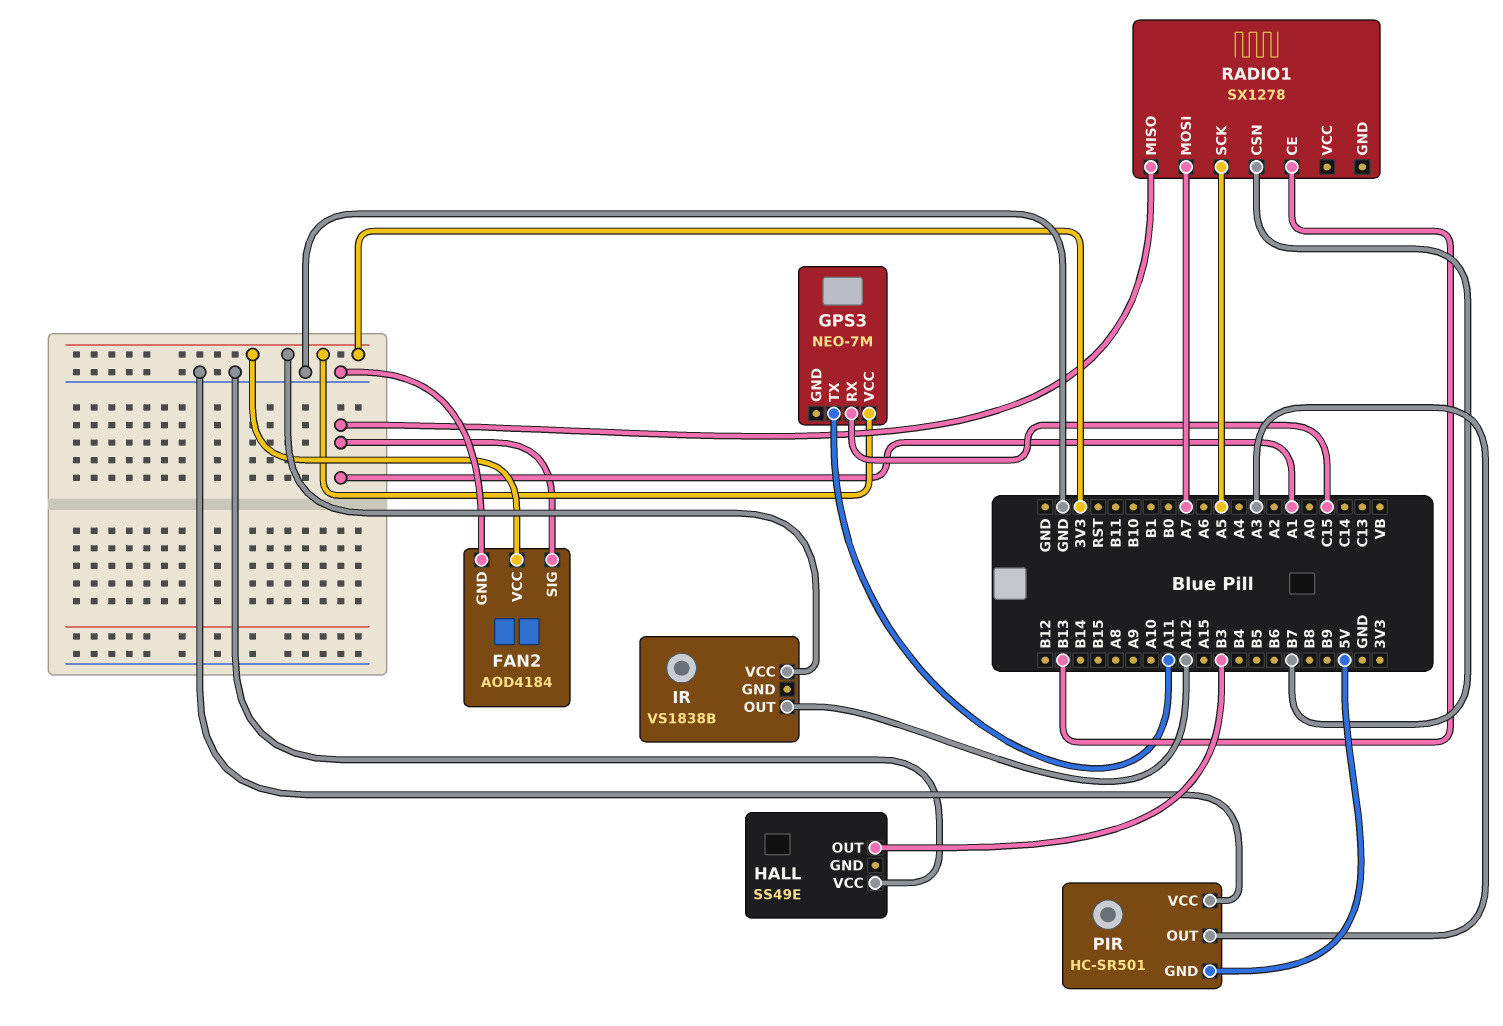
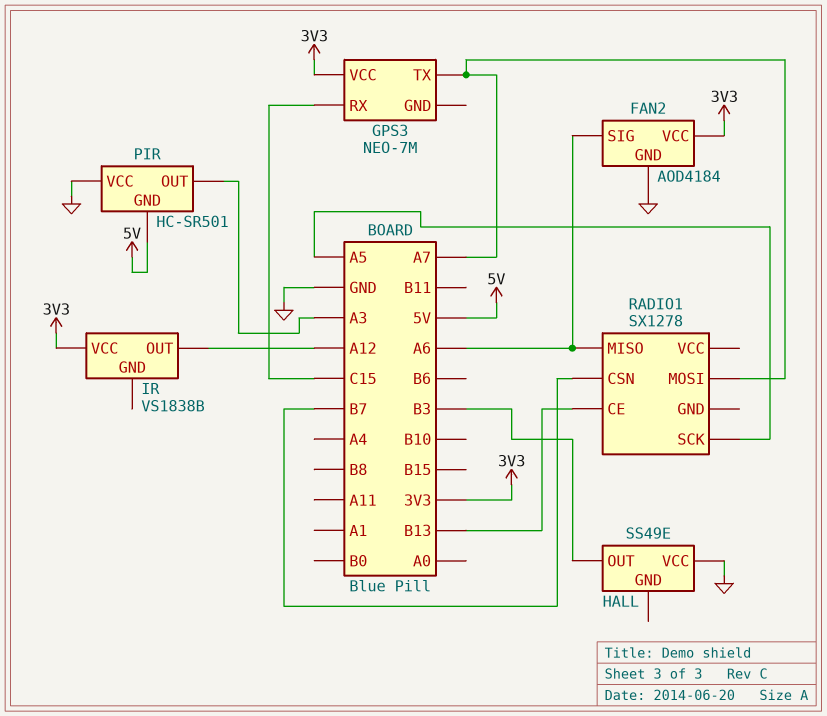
FAN2 pin SIG: A1 -> A6
GPS3 pin TX: A11 -> A7
RADIO1 pin MISO: A1 -> A6

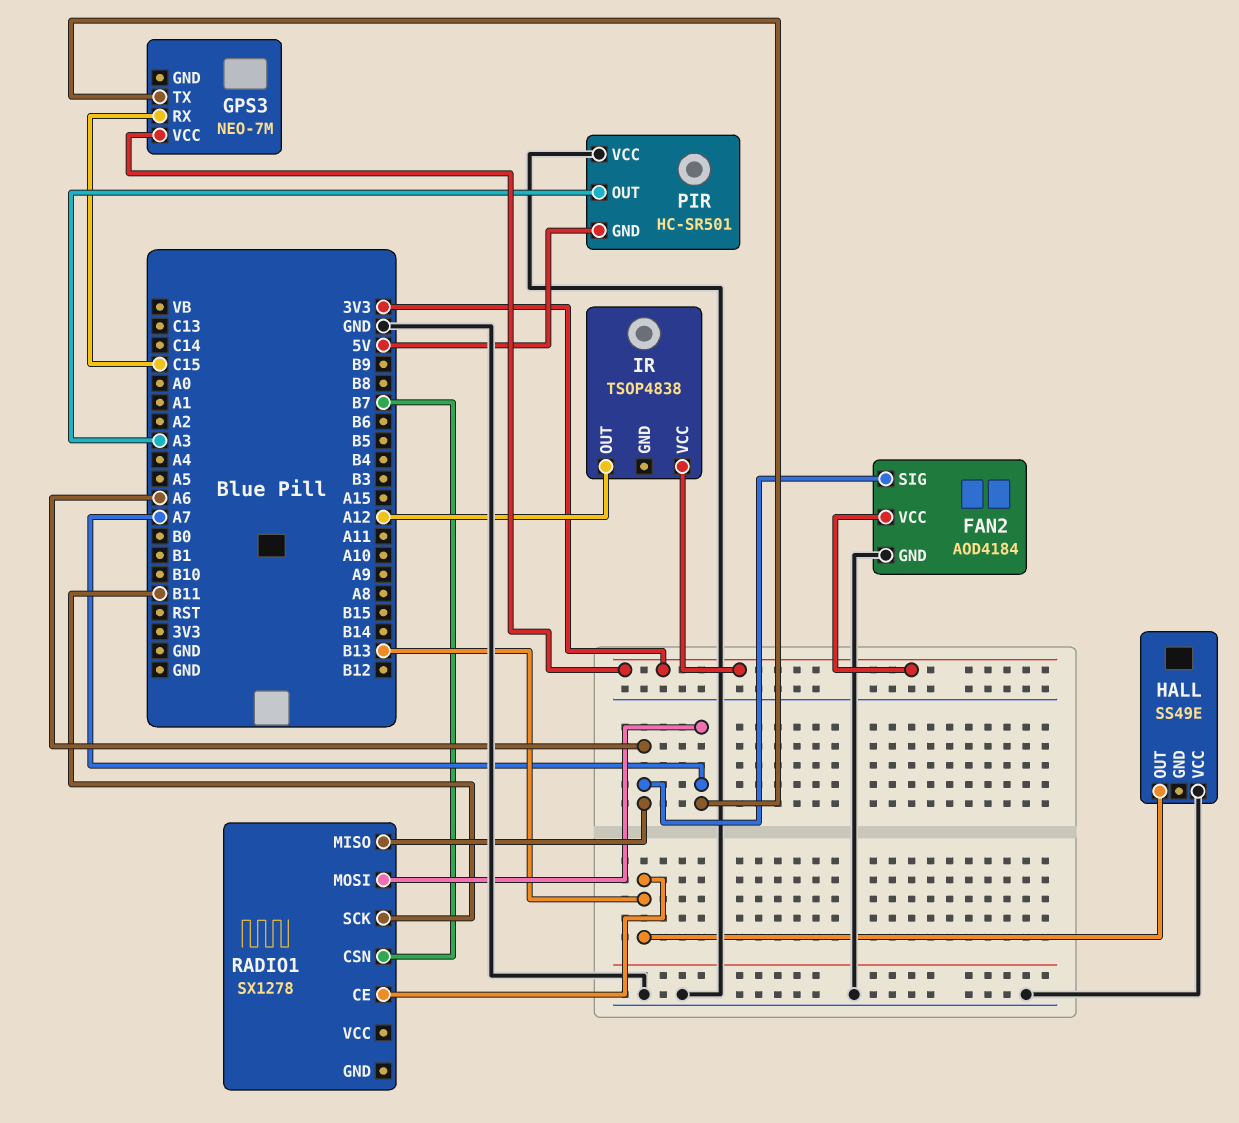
HALL pin OUT: B3 -> B13
IR: VS1838B -> TSOP4838
RADIO1 pin SCK: A5 -> B11

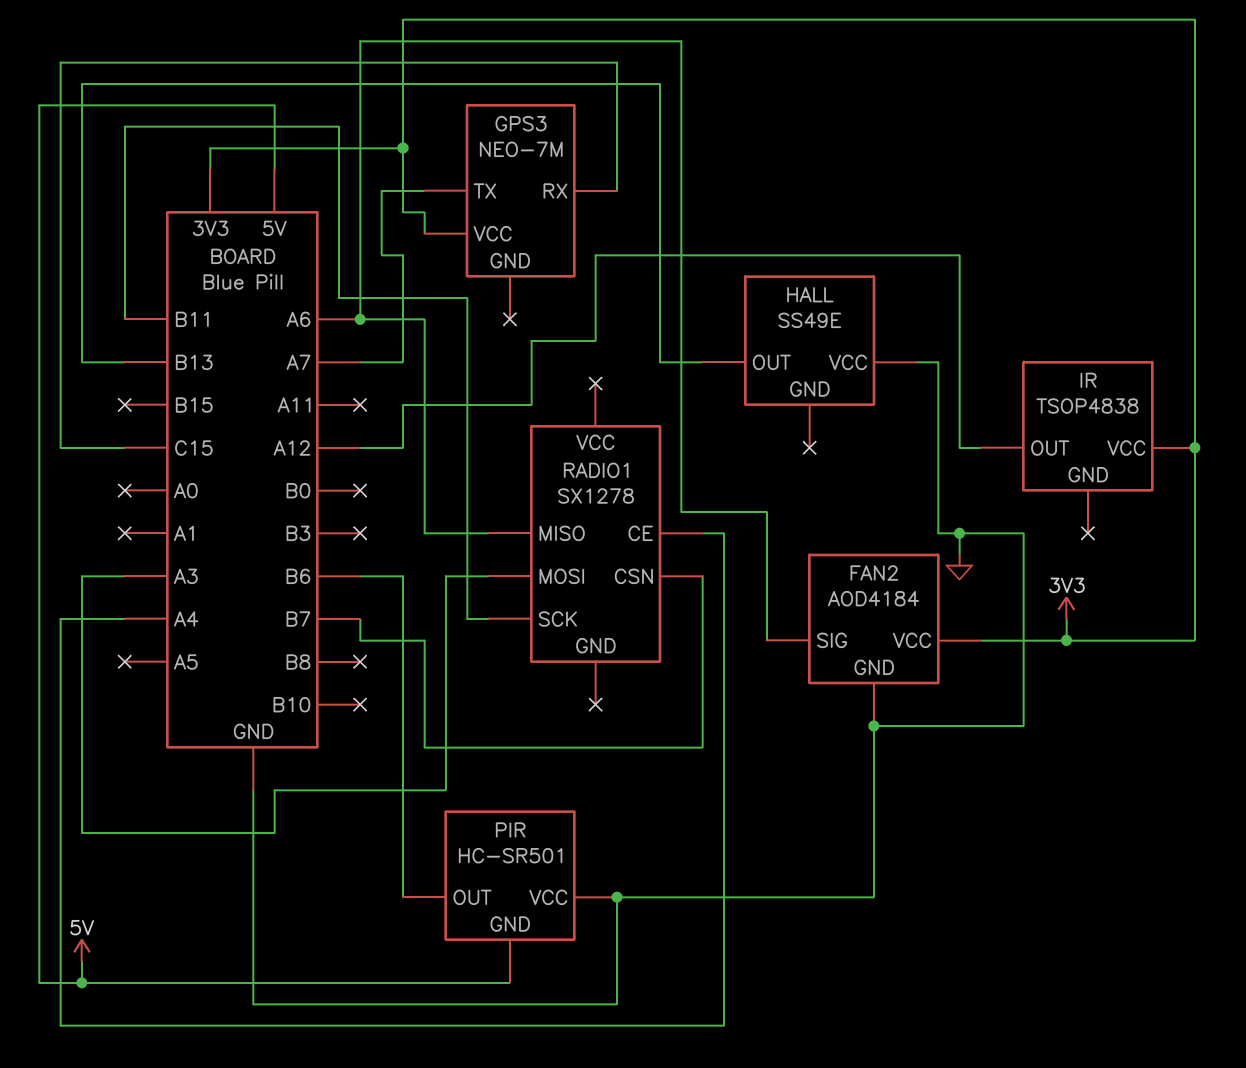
PIR pin OUT: A3 -> B6
RADIO1 pin CE: B13 -> A4
RADIO1 pin MOSI: A7 -> A3

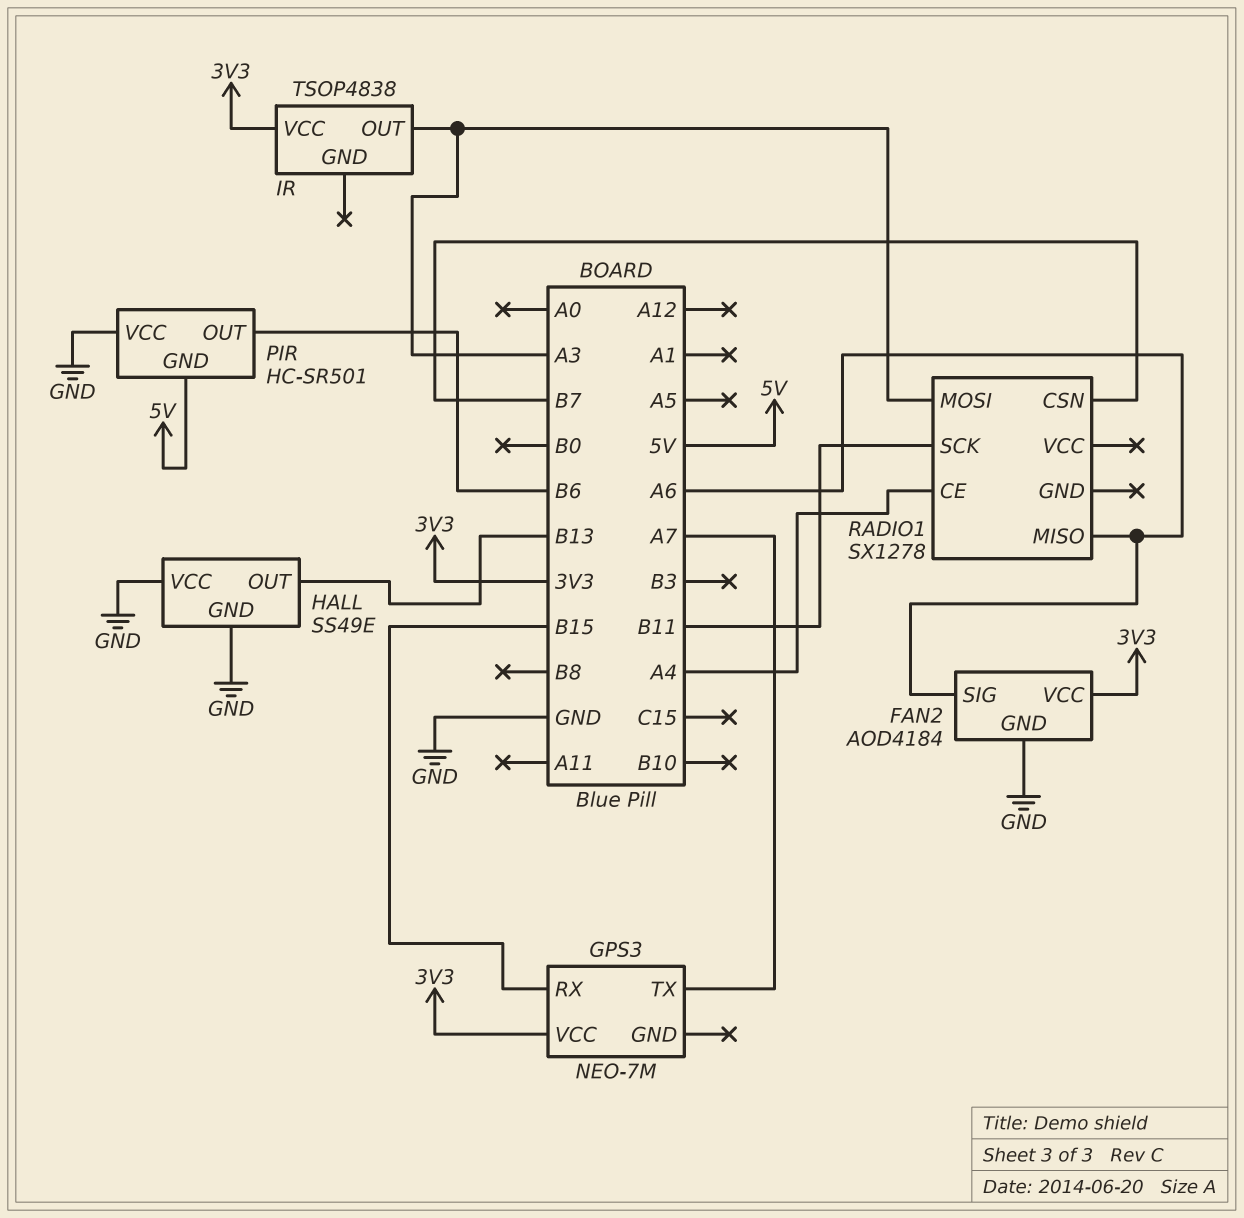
GPS3 pin RX: C15 -> B15
HALL pin GND: none -> GND
IR pin OUT: A12 -> A3

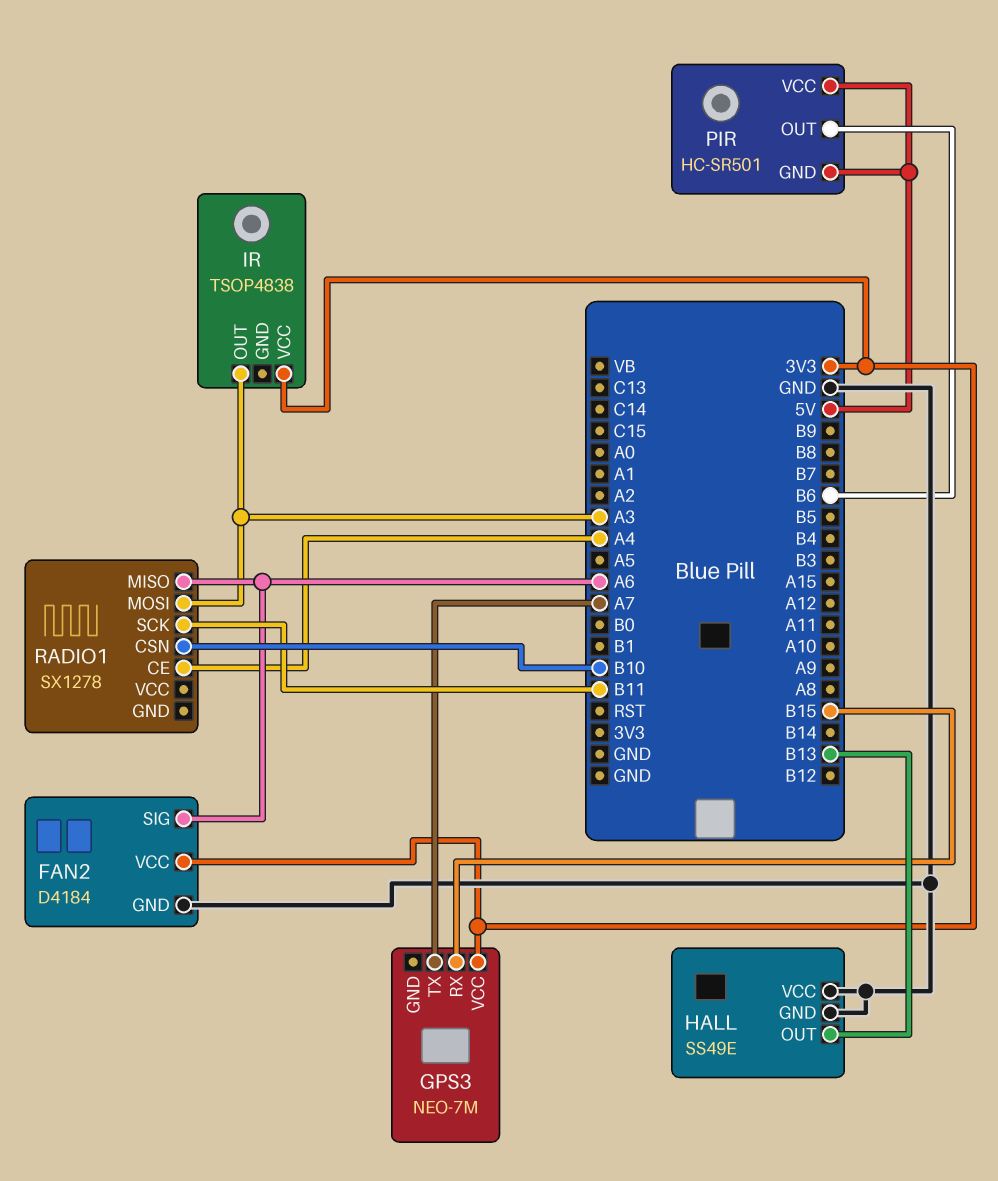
FAN2: AOD4184 -> D4184
PIR pin VCC: GND -> 5V
RADIO1 pin CSN: B7 -> B10

